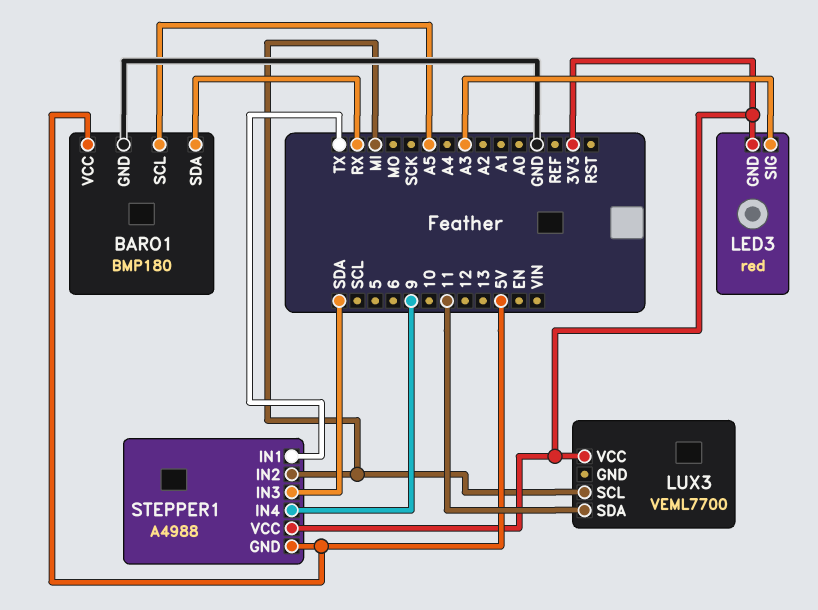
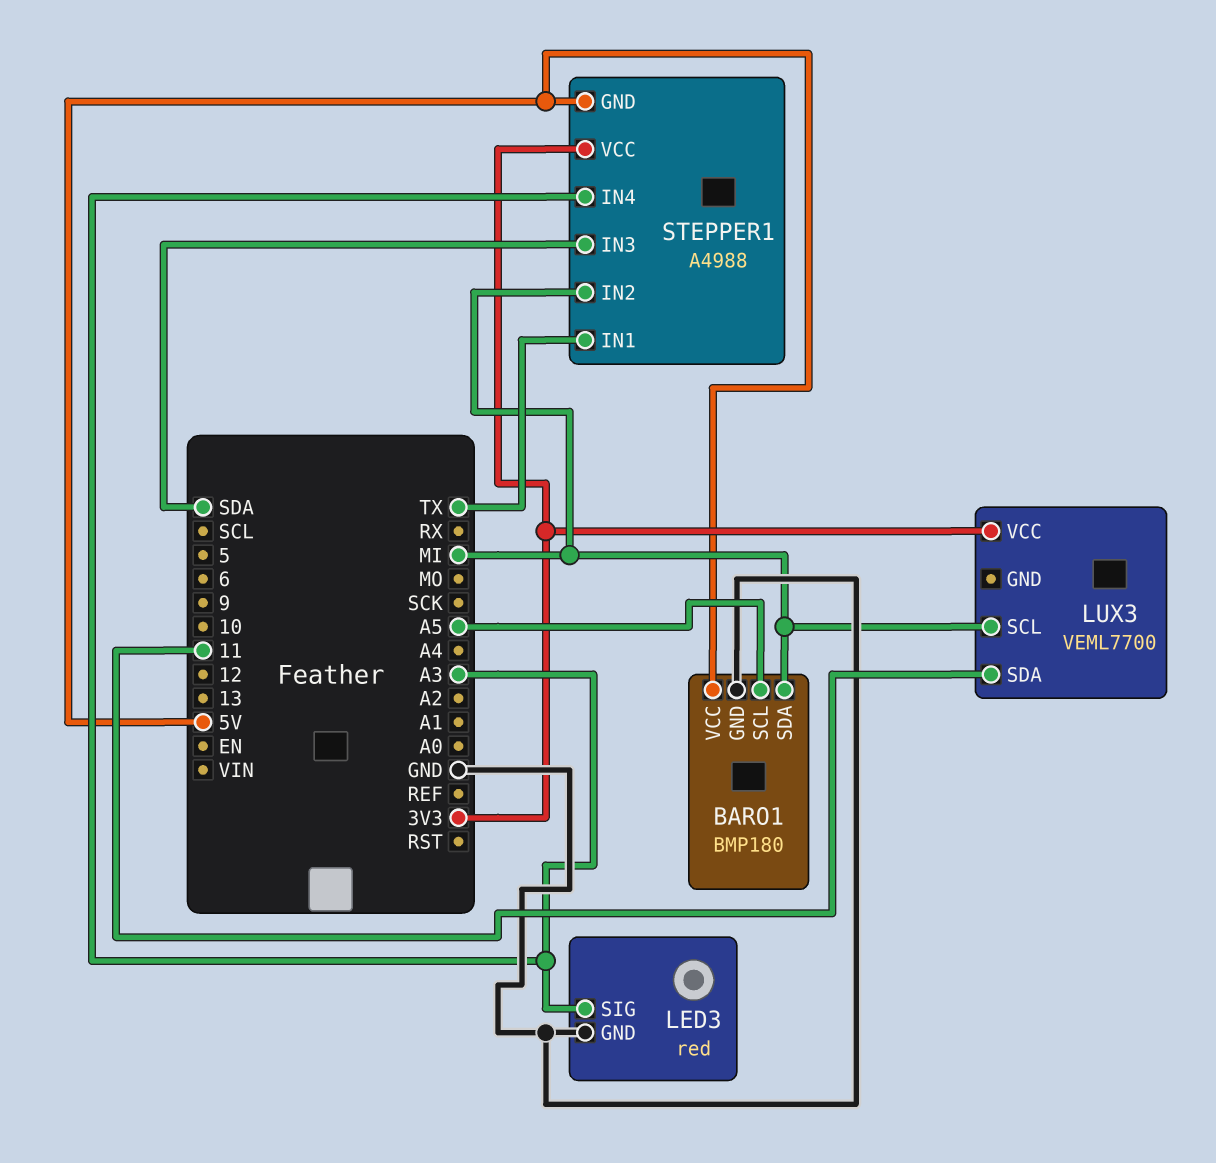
BARO1 pin SDA: RX -> MI
LED3 pin GND: 3V3 -> GND
STEPPER1 pin IN4: 9 -> A3

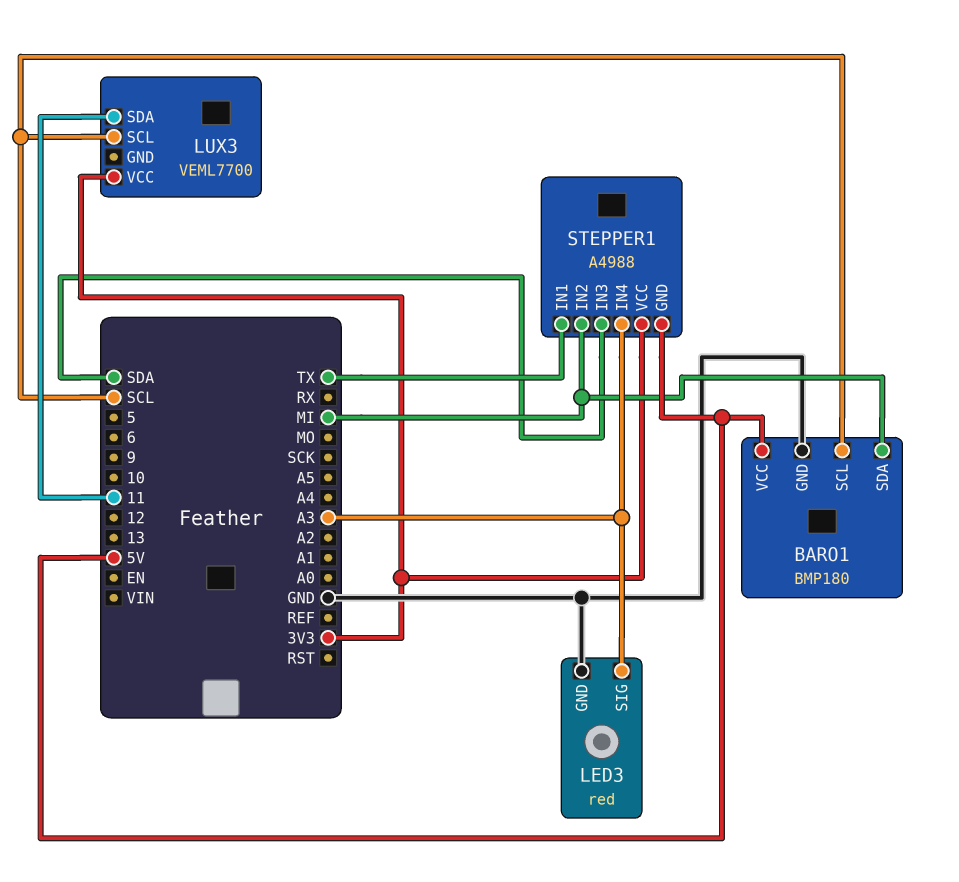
BARO1 pin SCL: A5 -> SCL
LUX3 pin SCL: MI -> SCL

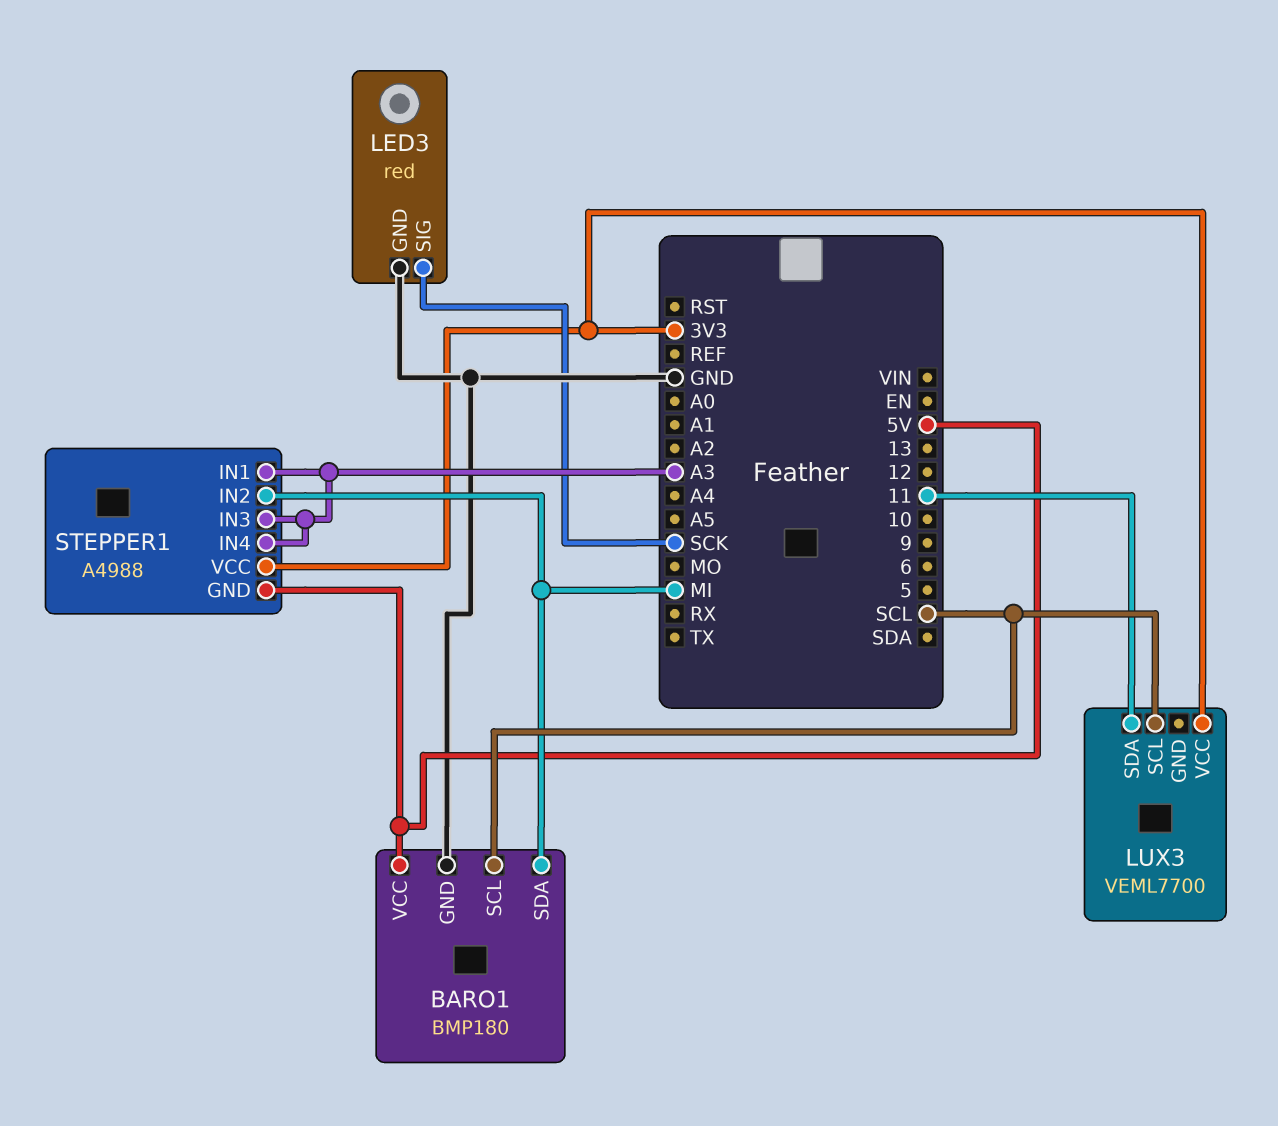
LED3 pin SIG: A3 -> SCK
STEPPER1 pin IN1: TX -> A3
STEPPER1 pin IN3: SDA -> A3

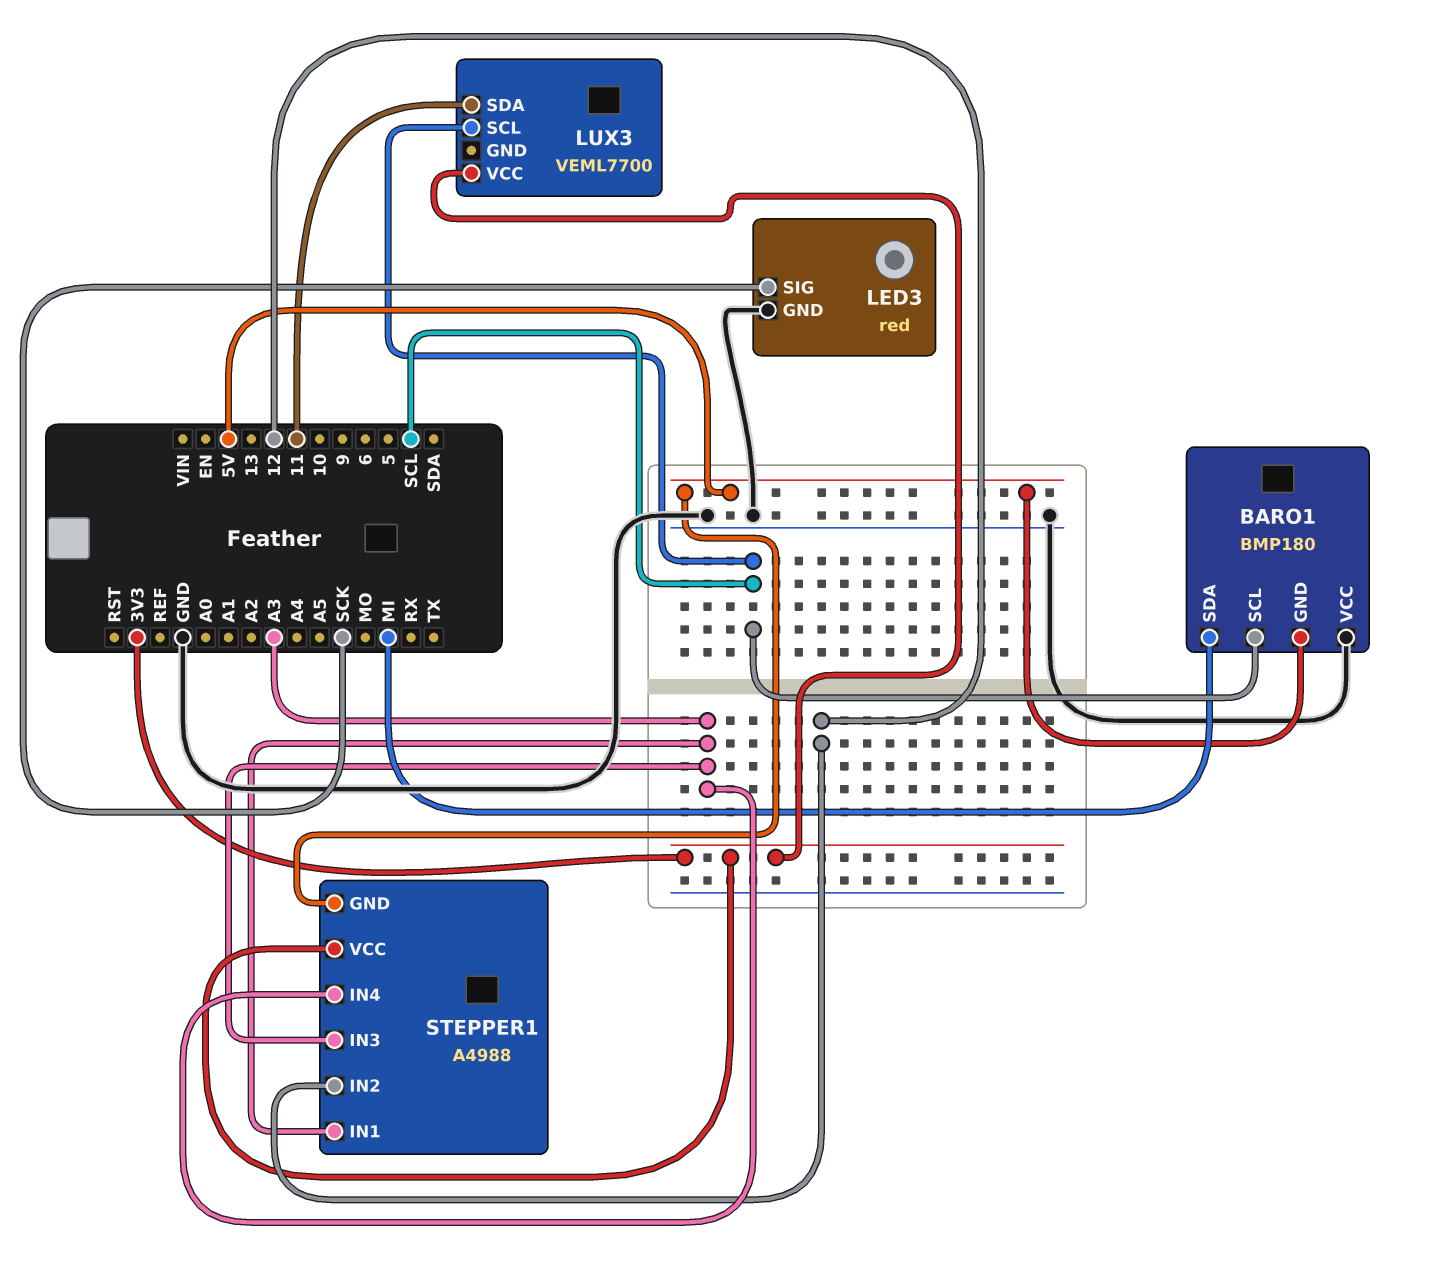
BARO1 pin GND: GND -> 5V
BARO1 pin VCC: 5V -> GND
STEPPER1 pin IN2: MI -> 12

